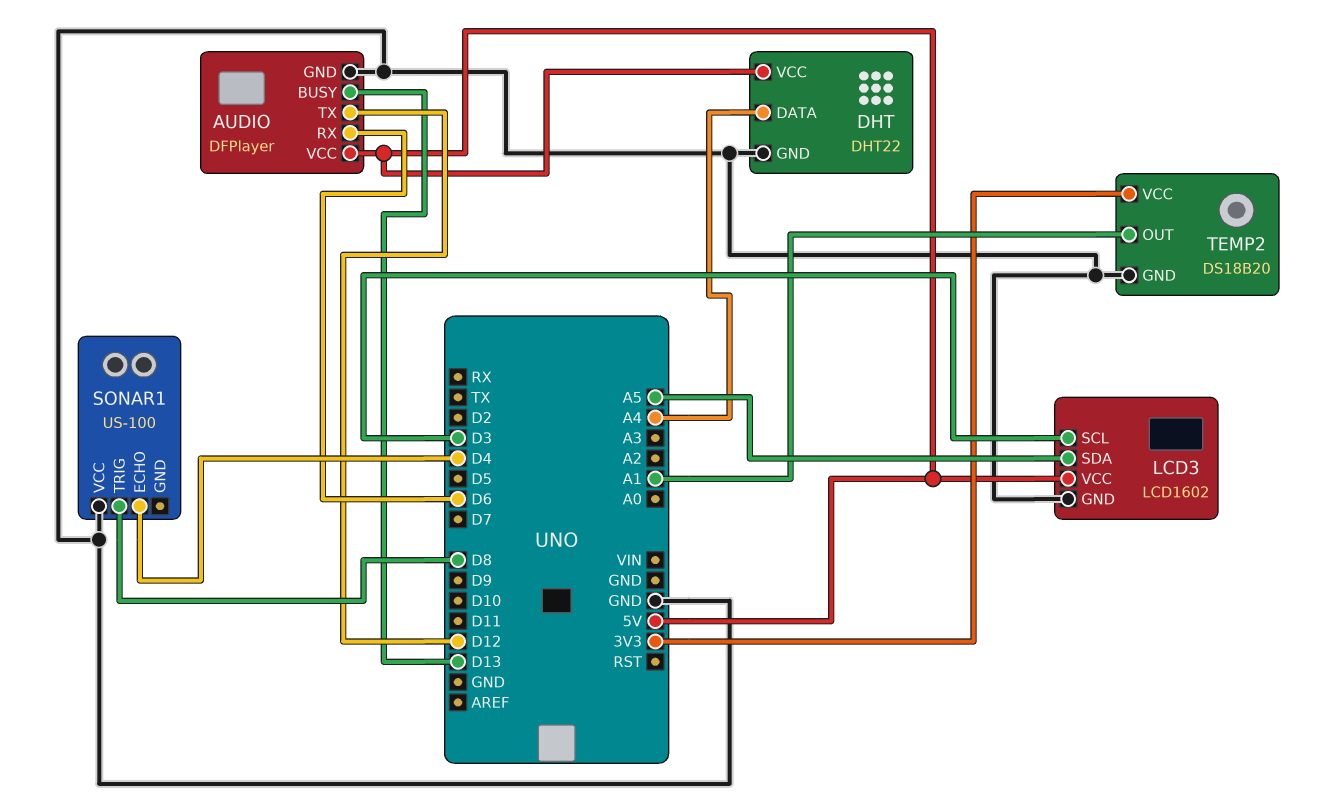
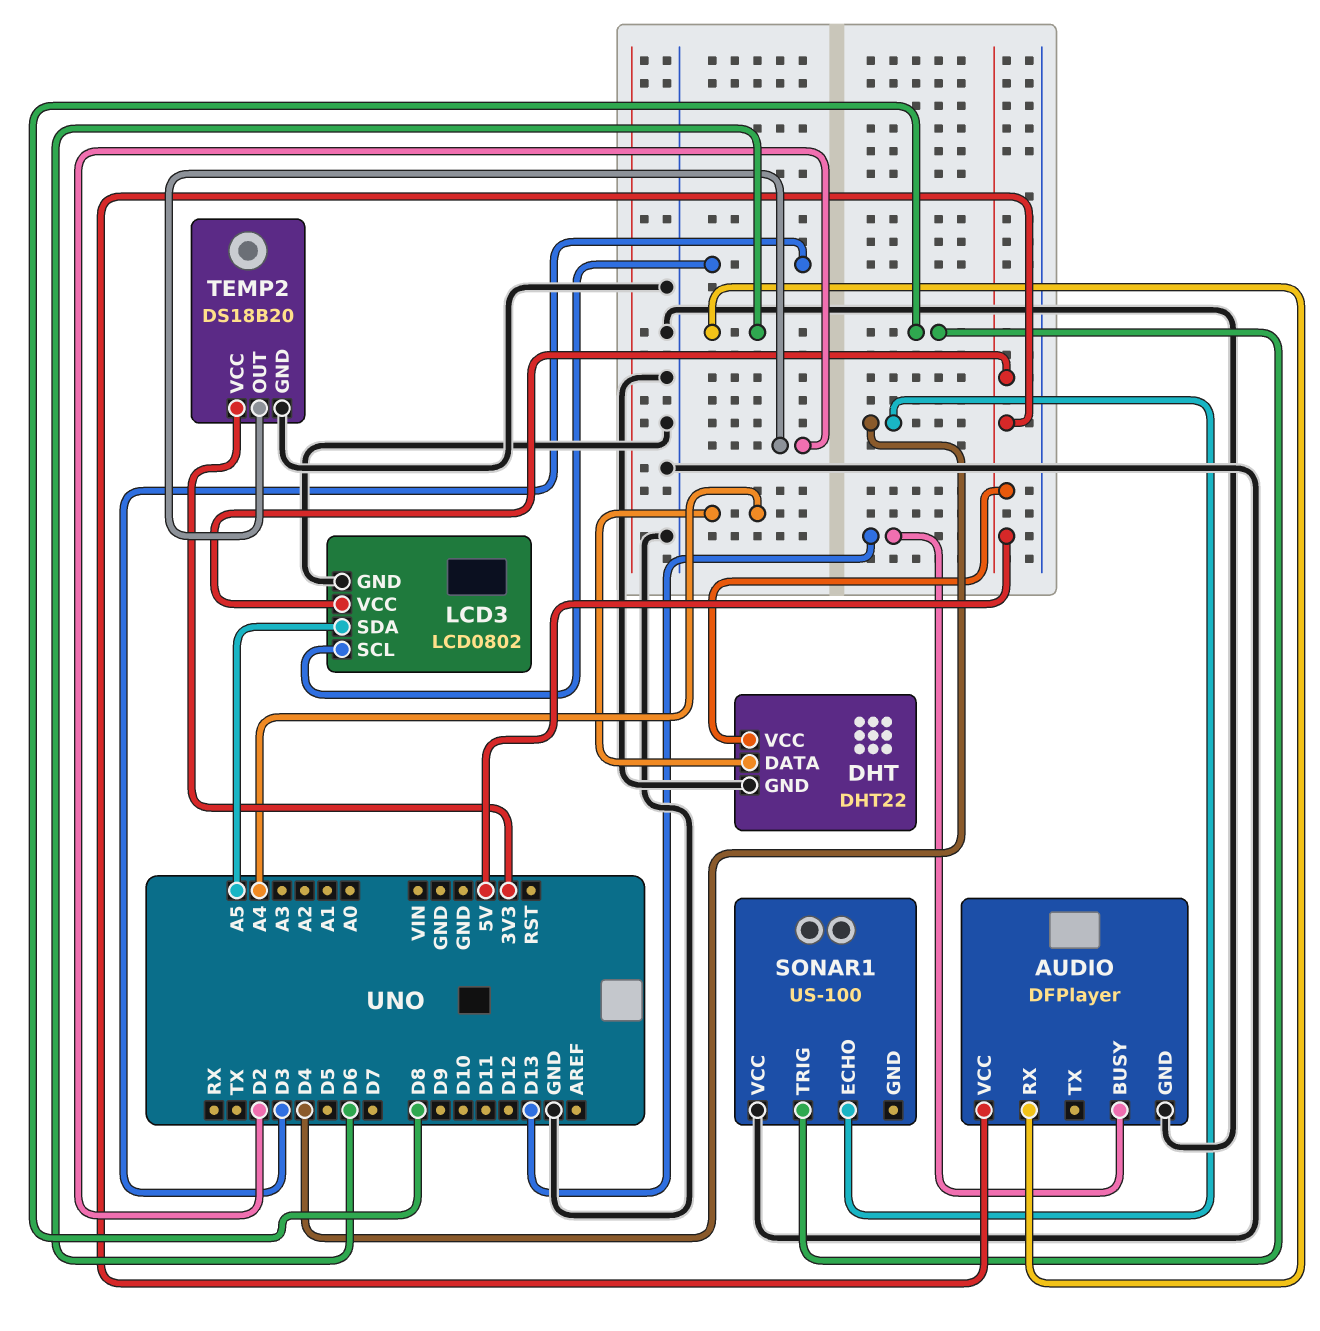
AUDIO pin TX: D12 -> none
LCD3: LCD1602 -> LCD0802
TEMP2 pin OUT: A1 -> D2

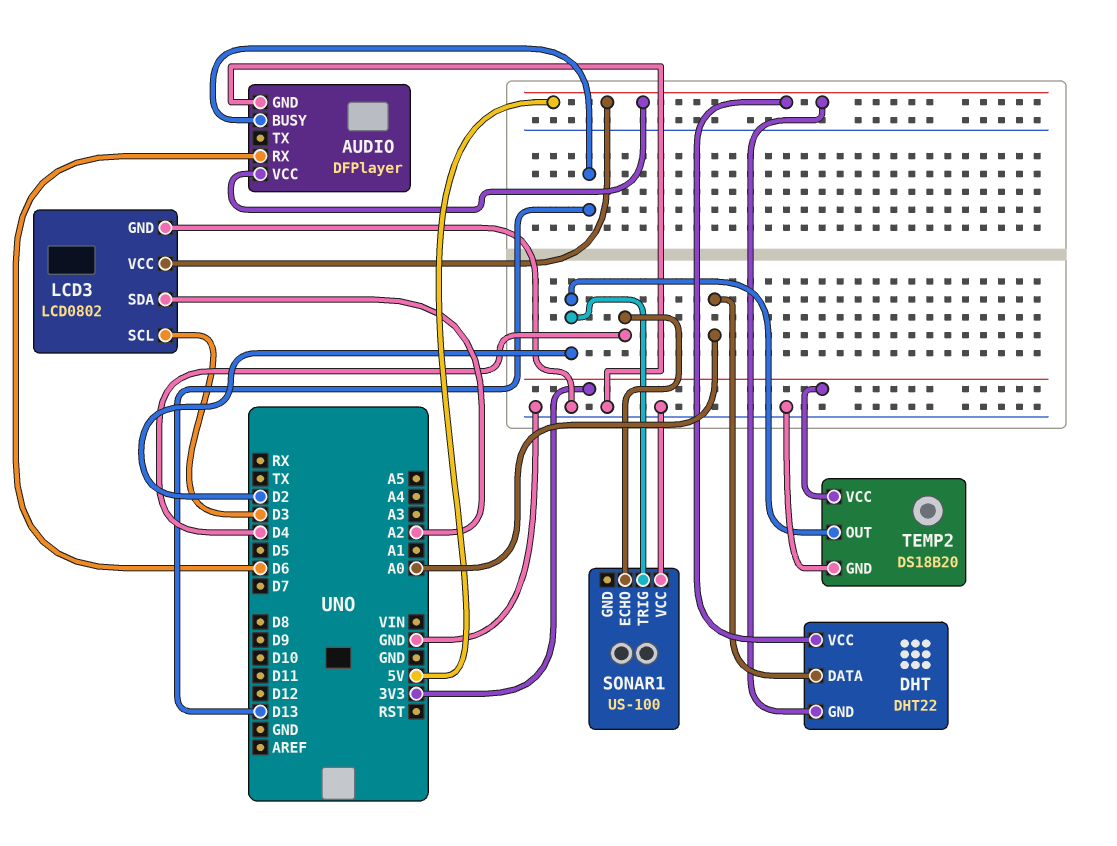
DHT pin DATA: A4 -> A0
DHT pin GND: GND -> 5V
LCD3 pin SDA: A5 -> A2
SONAR1 pin TRIG: D8 -> D2

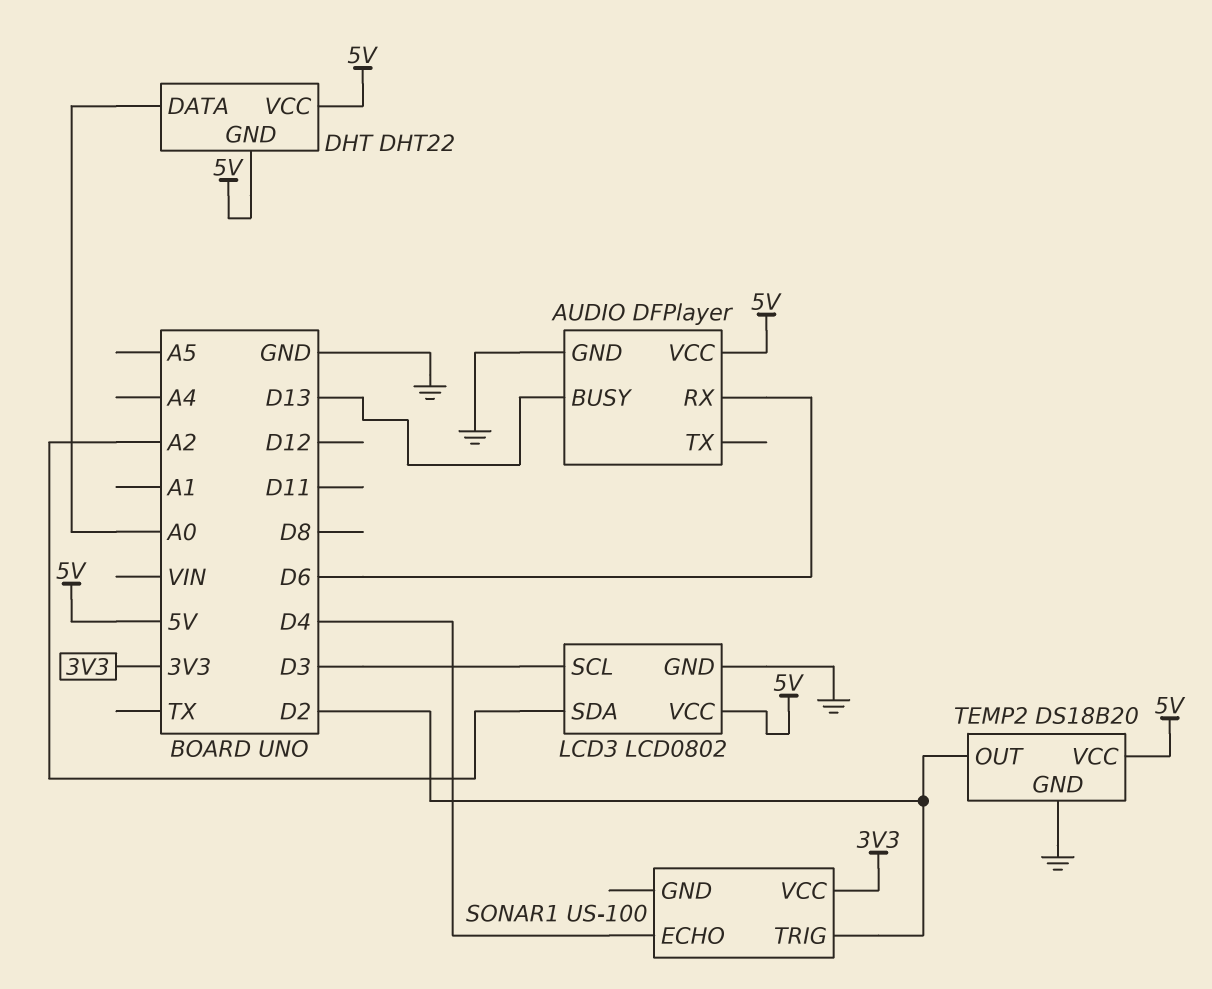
SONAR1 pin VCC: GND -> 3V3
TEMP2 pin VCC: 3V3 -> 5V

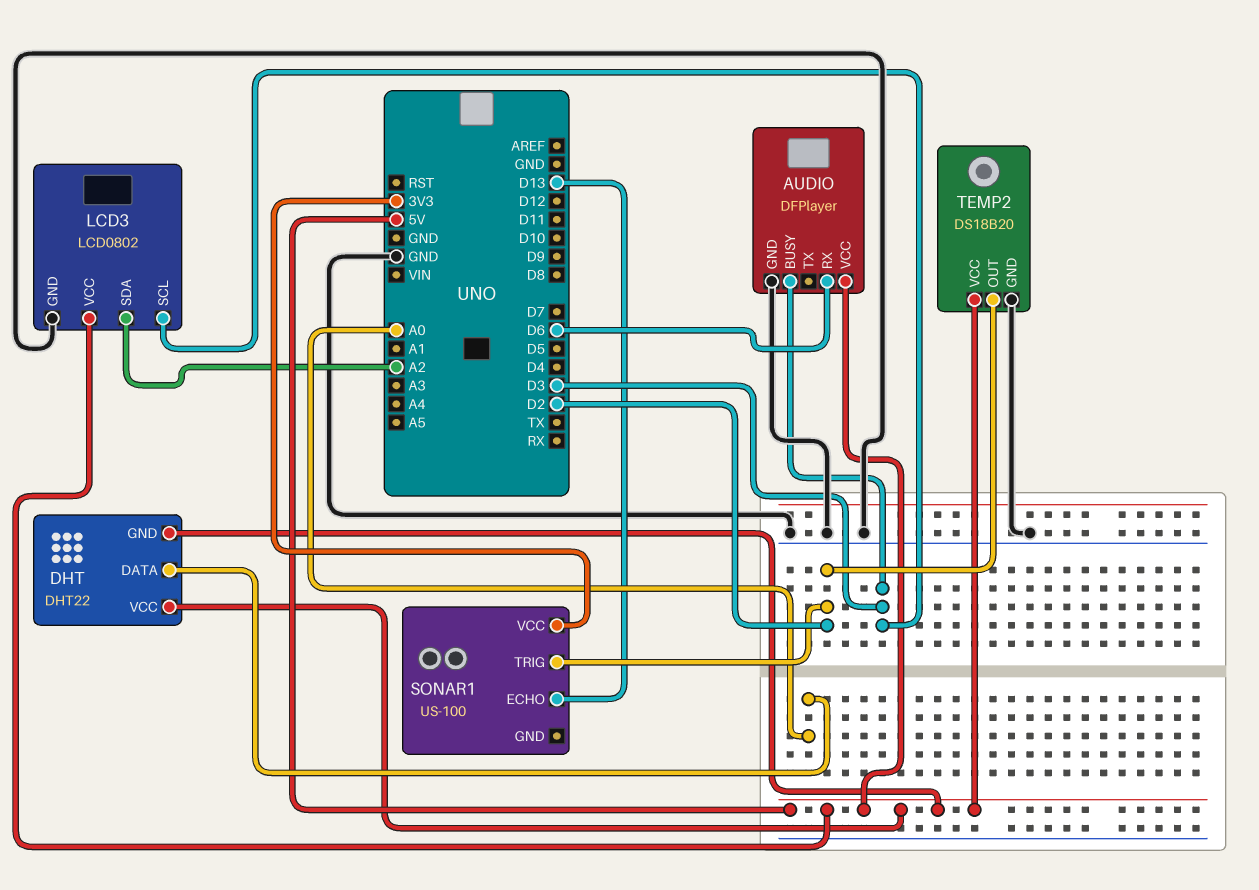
AUDIO pin BUSY: D13 -> D3
SONAR1 pin ECHO: D4 -> D13

